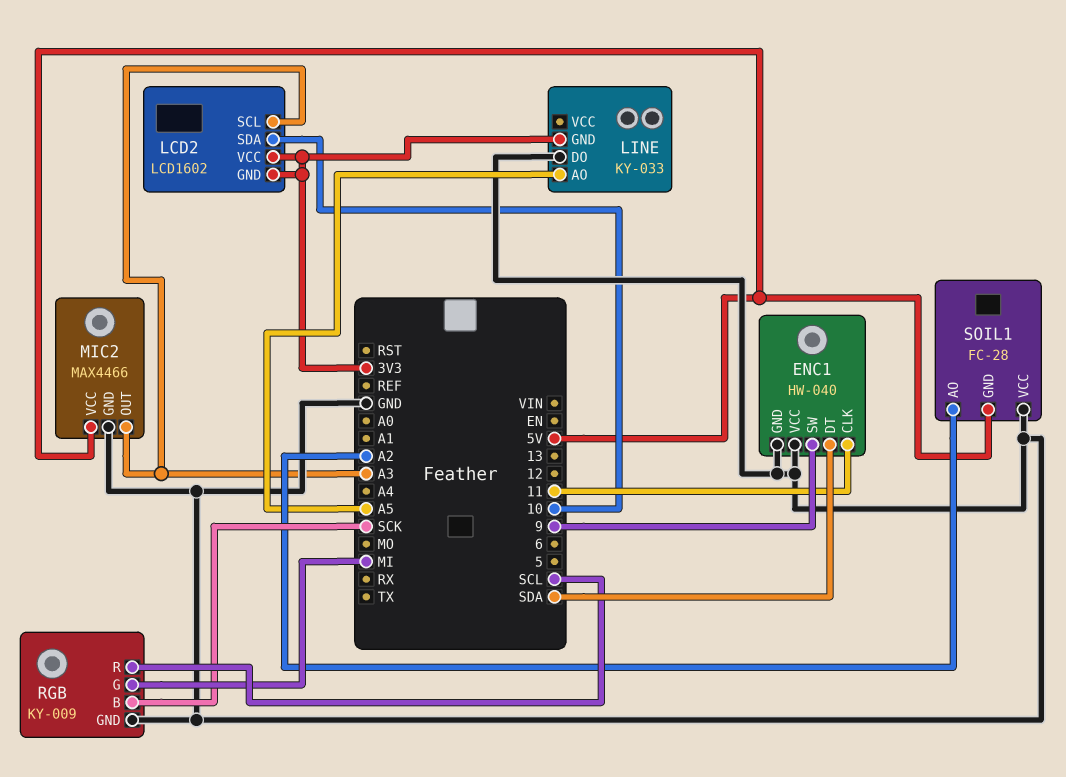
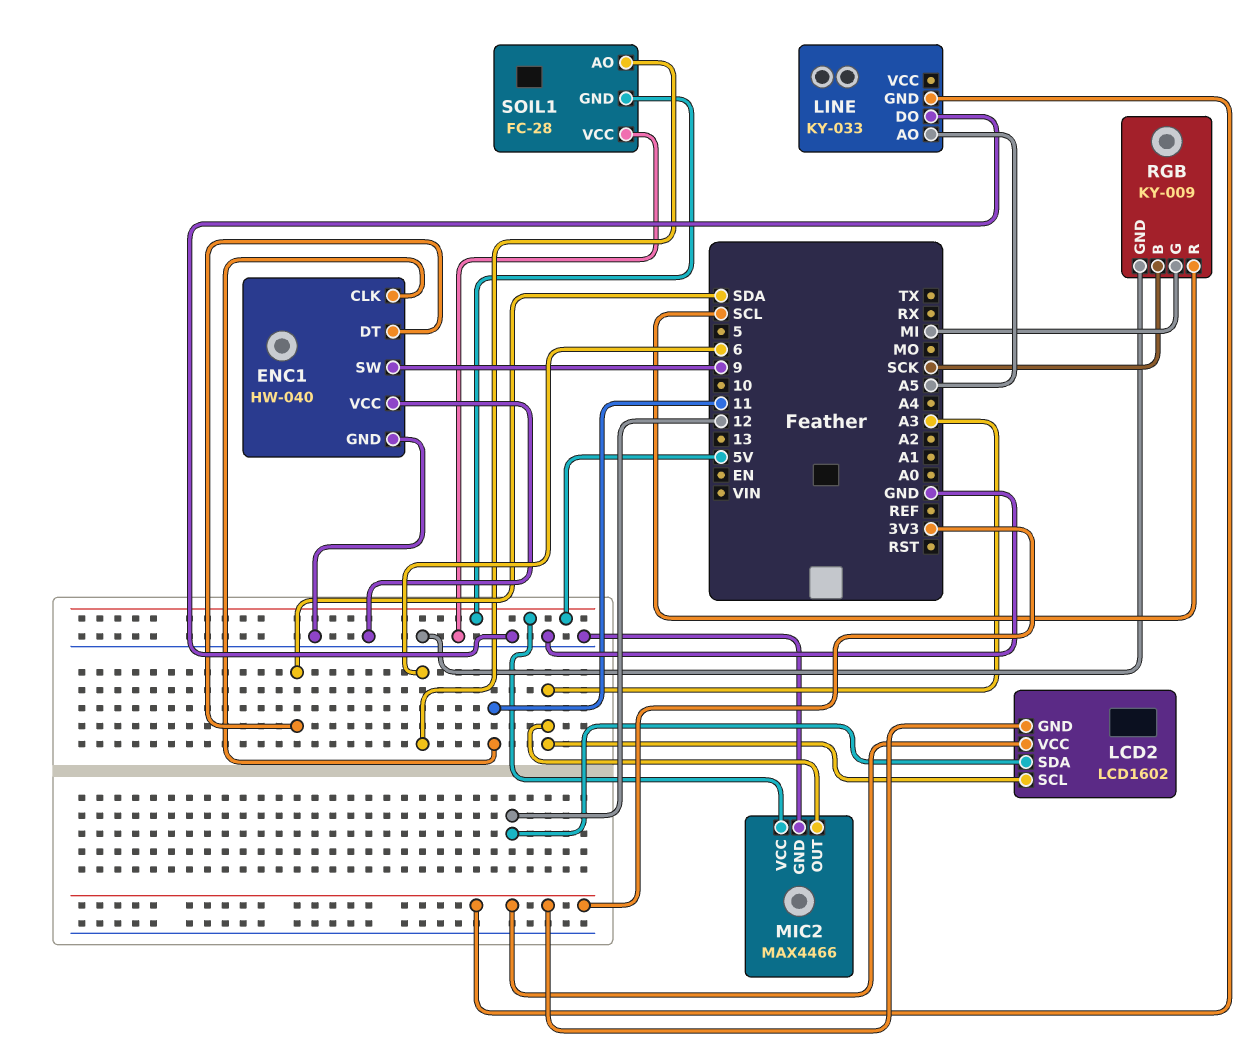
LCD2 pin SDA: 10 -> 12
SOIL1 pin AO: A2 -> 6

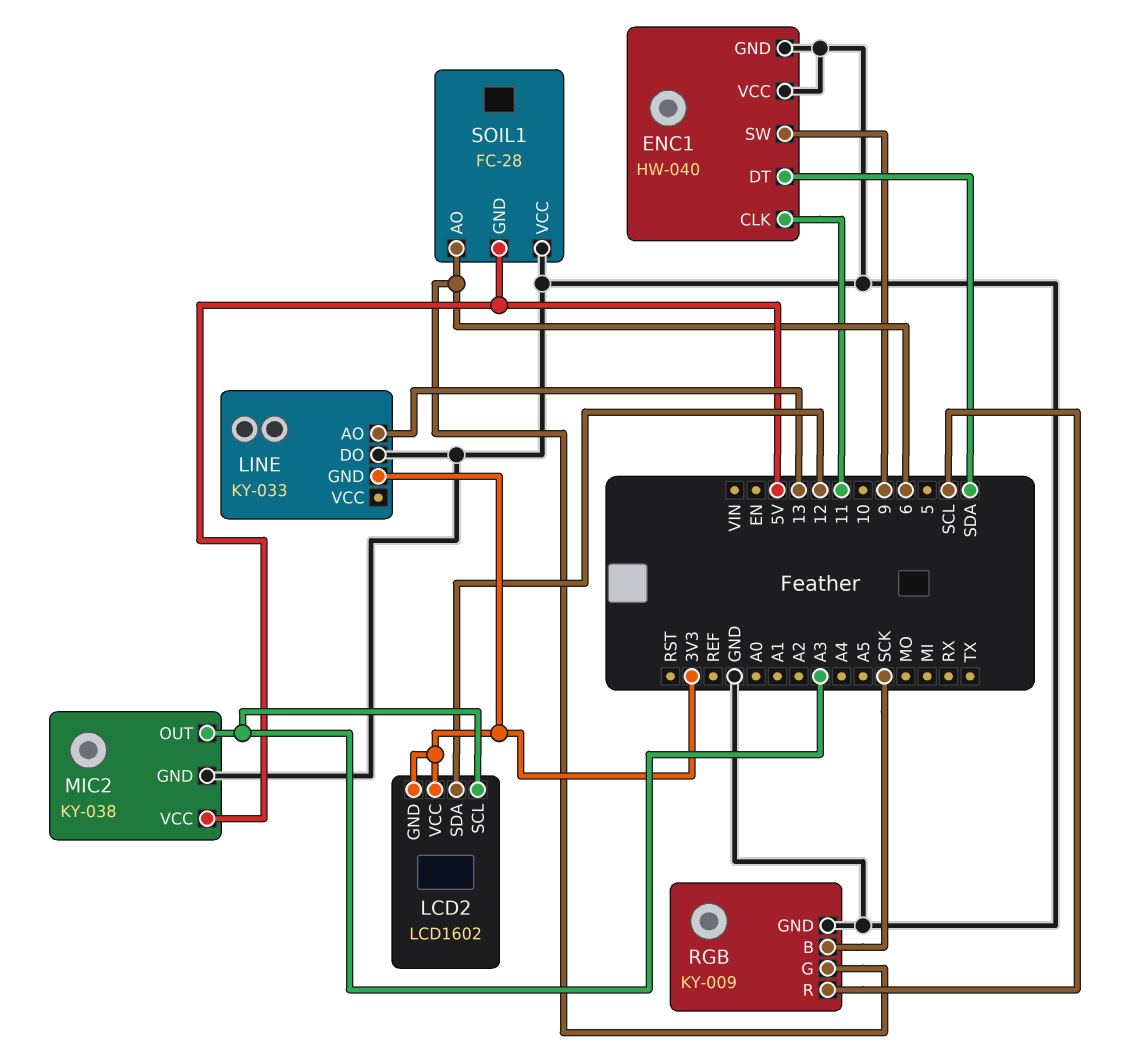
LINE pin AO: A5 -> 13
MIC2: MAX4466 -> KY-038
RGB pin G: MI -> 6

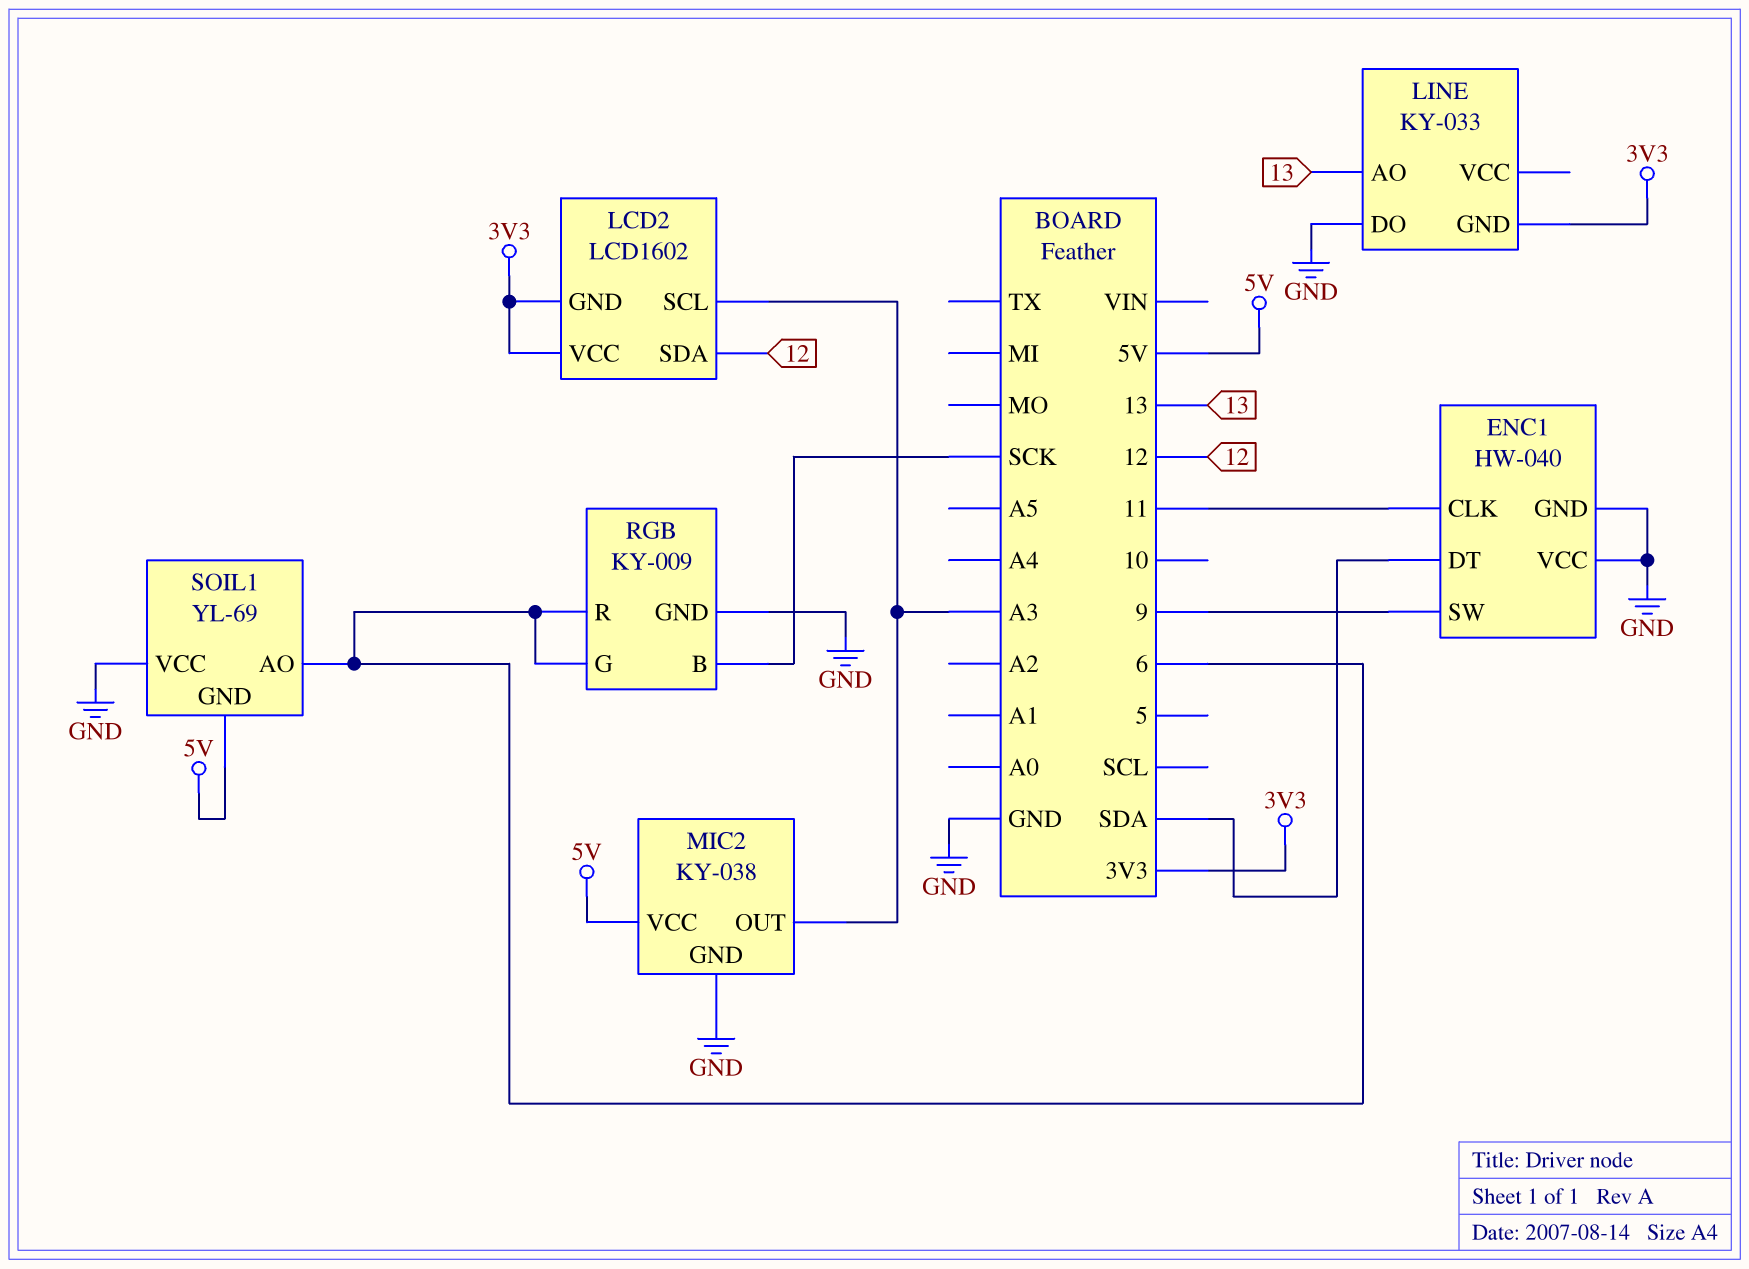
RGB pin R: SCL -> 6
SOIL1: FC-28 -> YL-69

